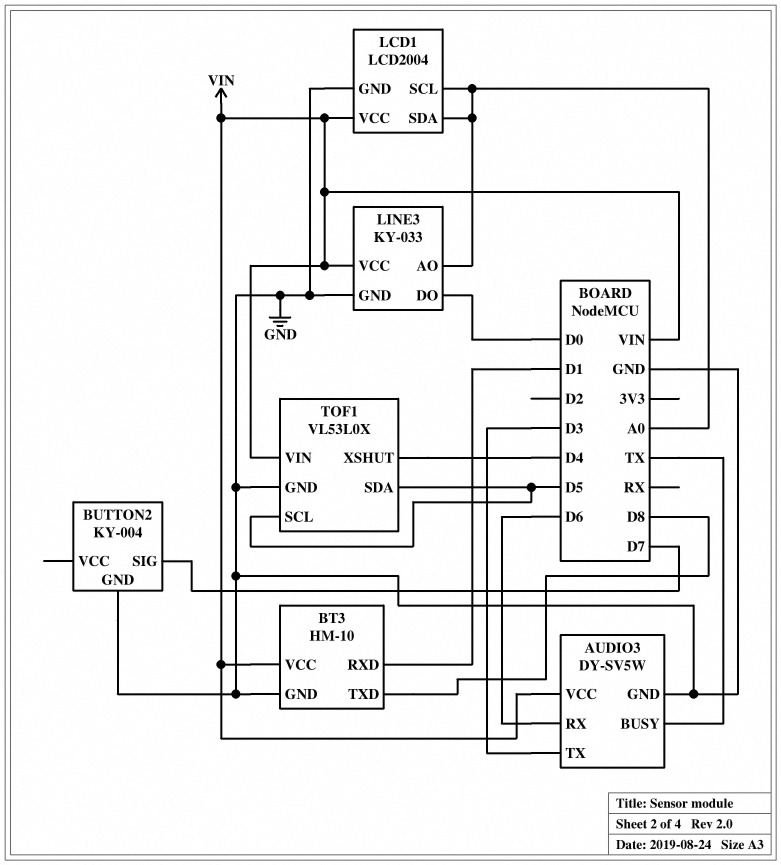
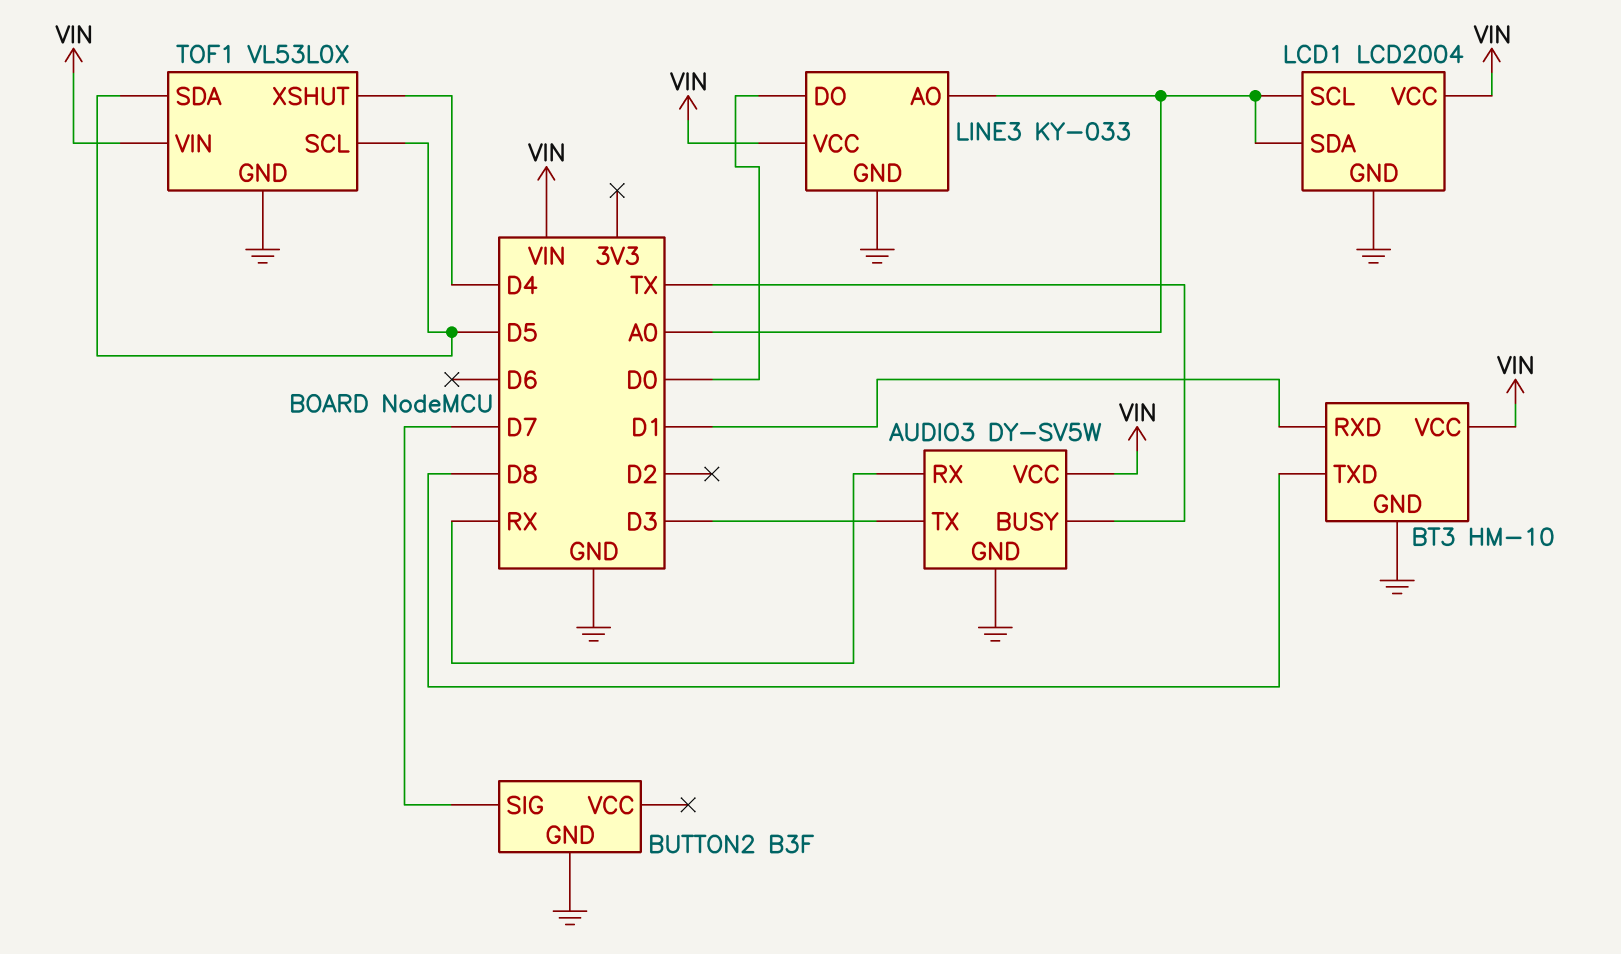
AUDIO3 pin RX: D6 -> RX
BUTTON2: KY-004 -> B3F

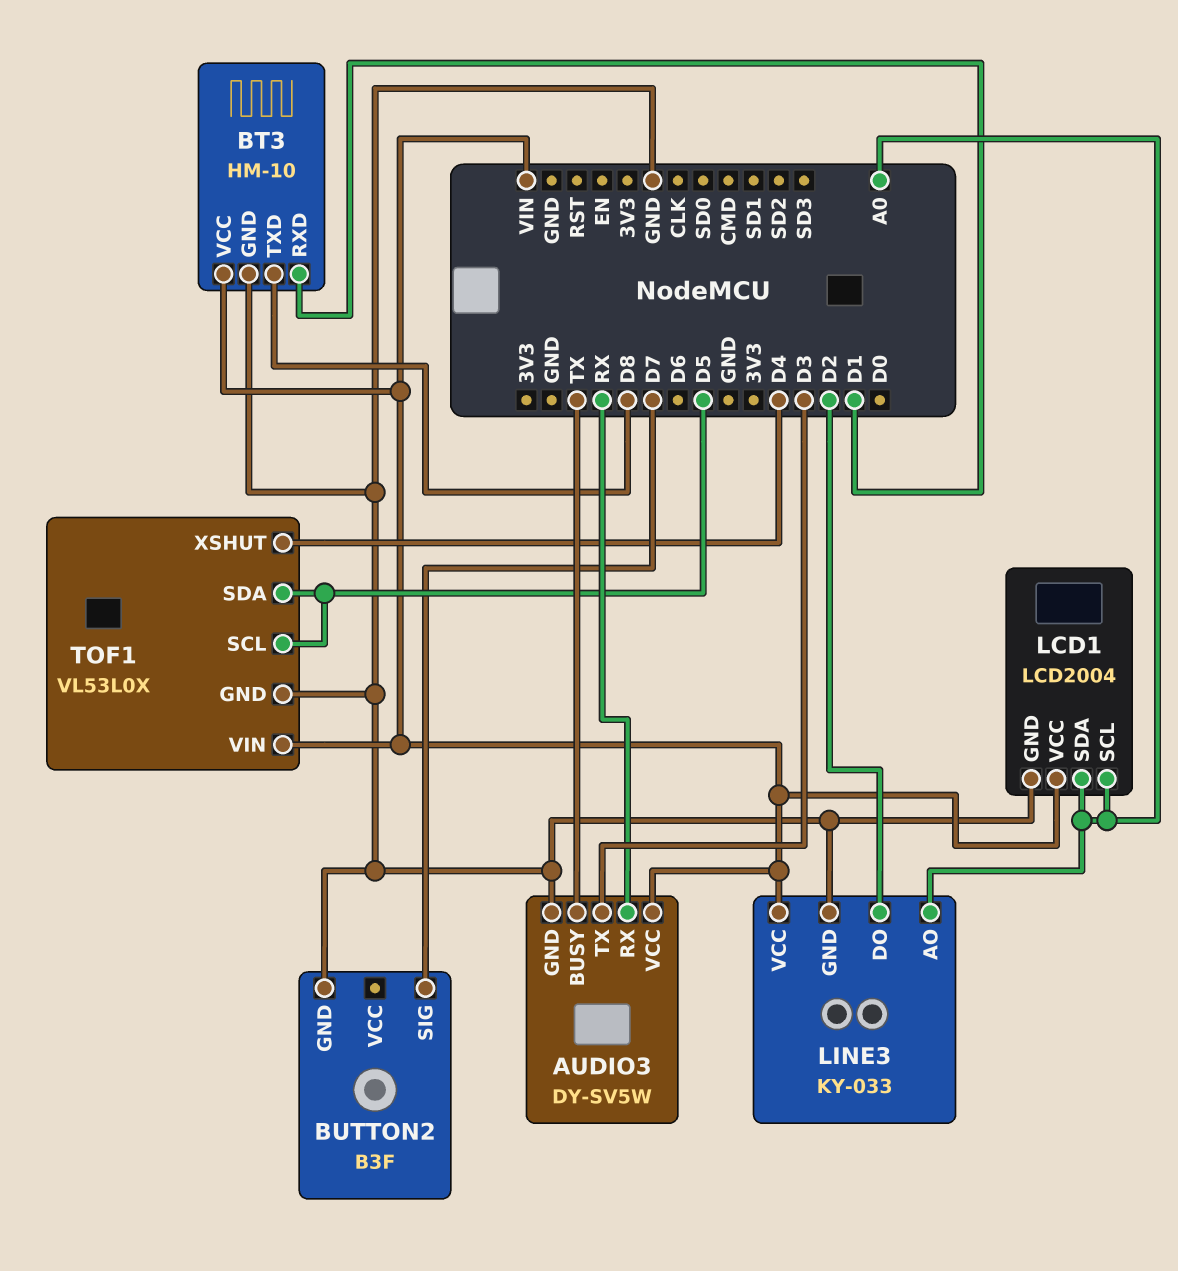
LINE3 pin DO: D0 -> D2

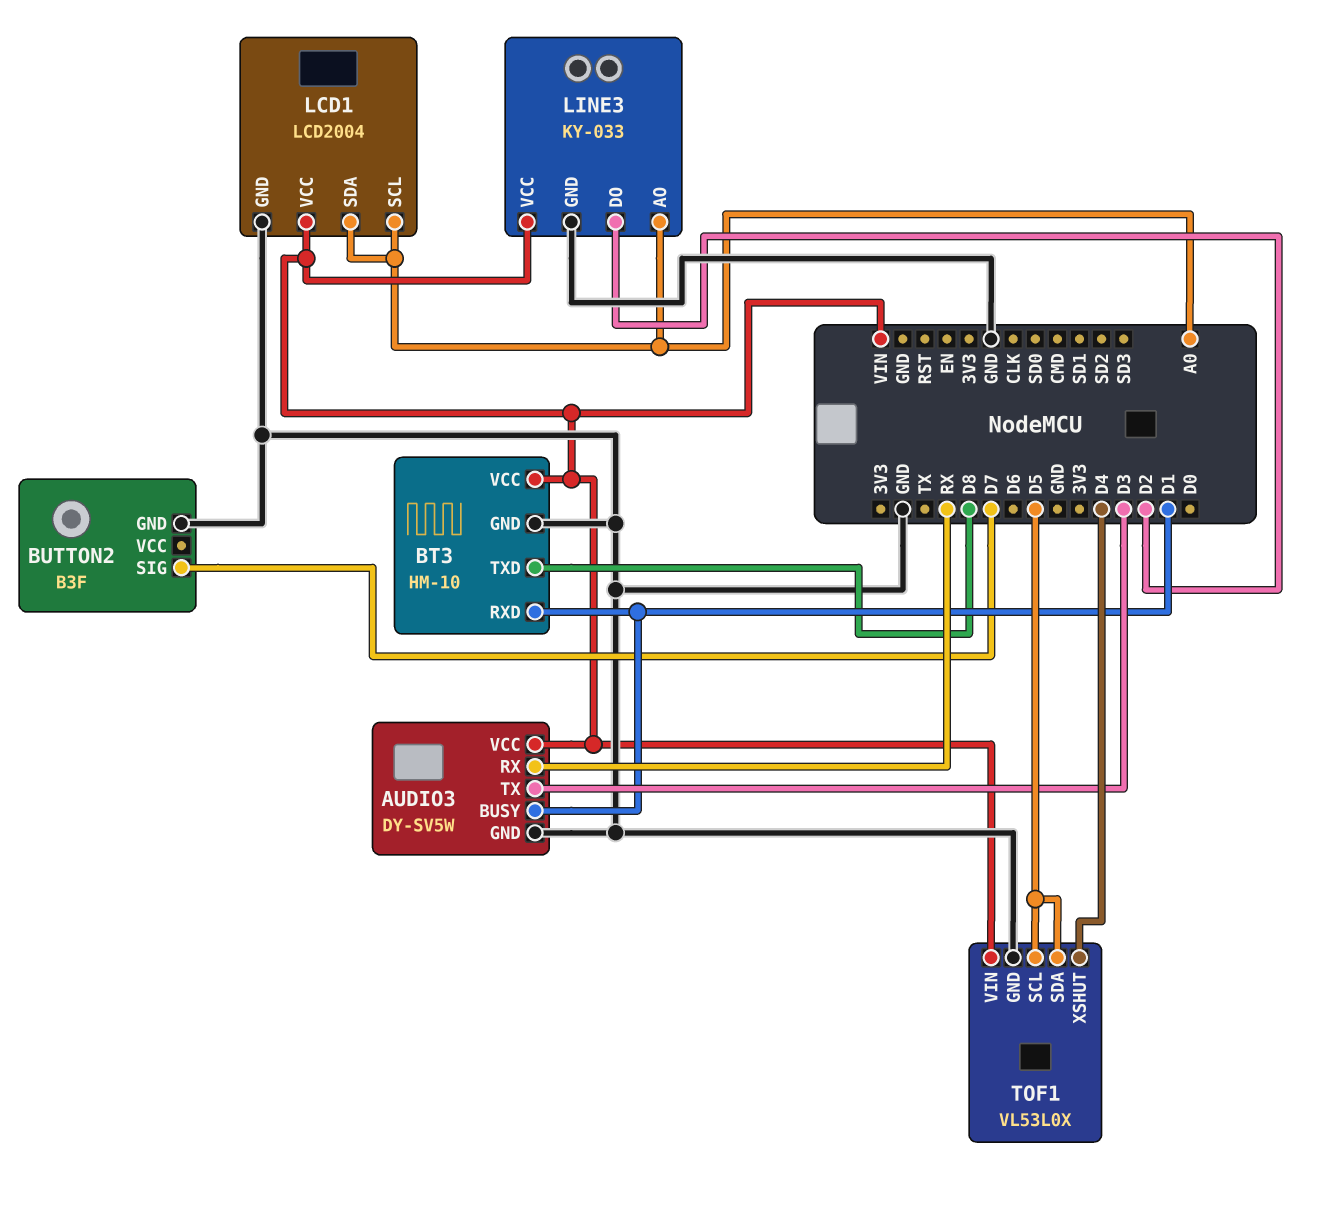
AUDIO3 pin BUSY: TX -> D1

